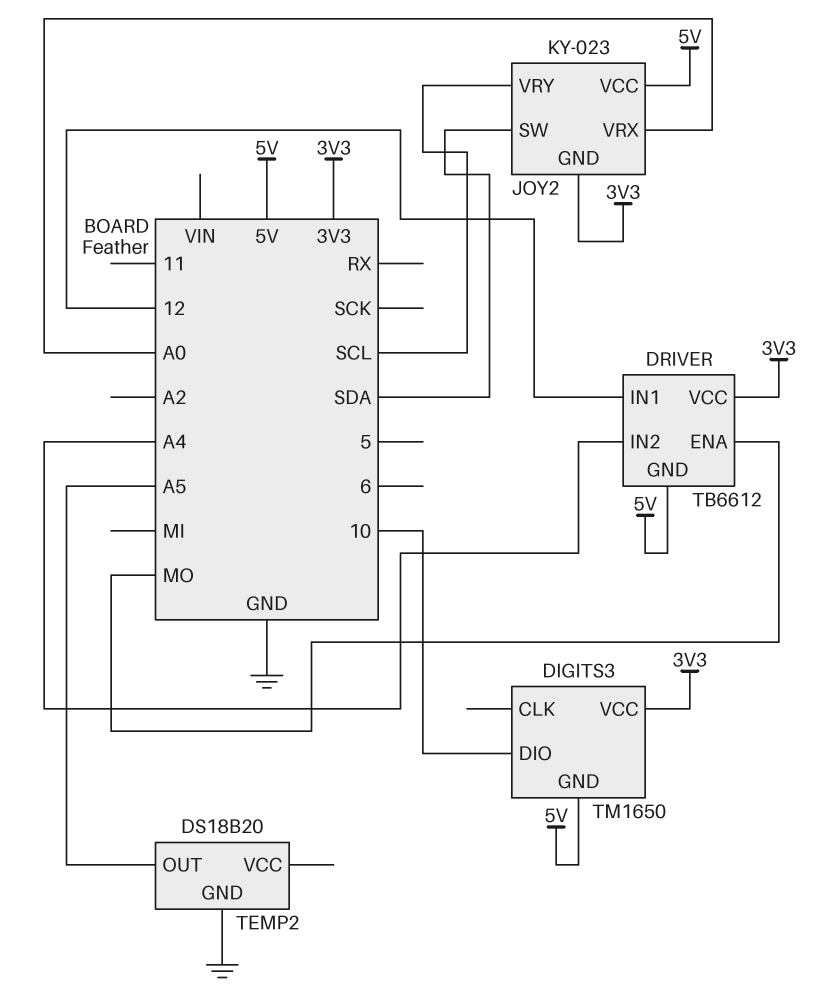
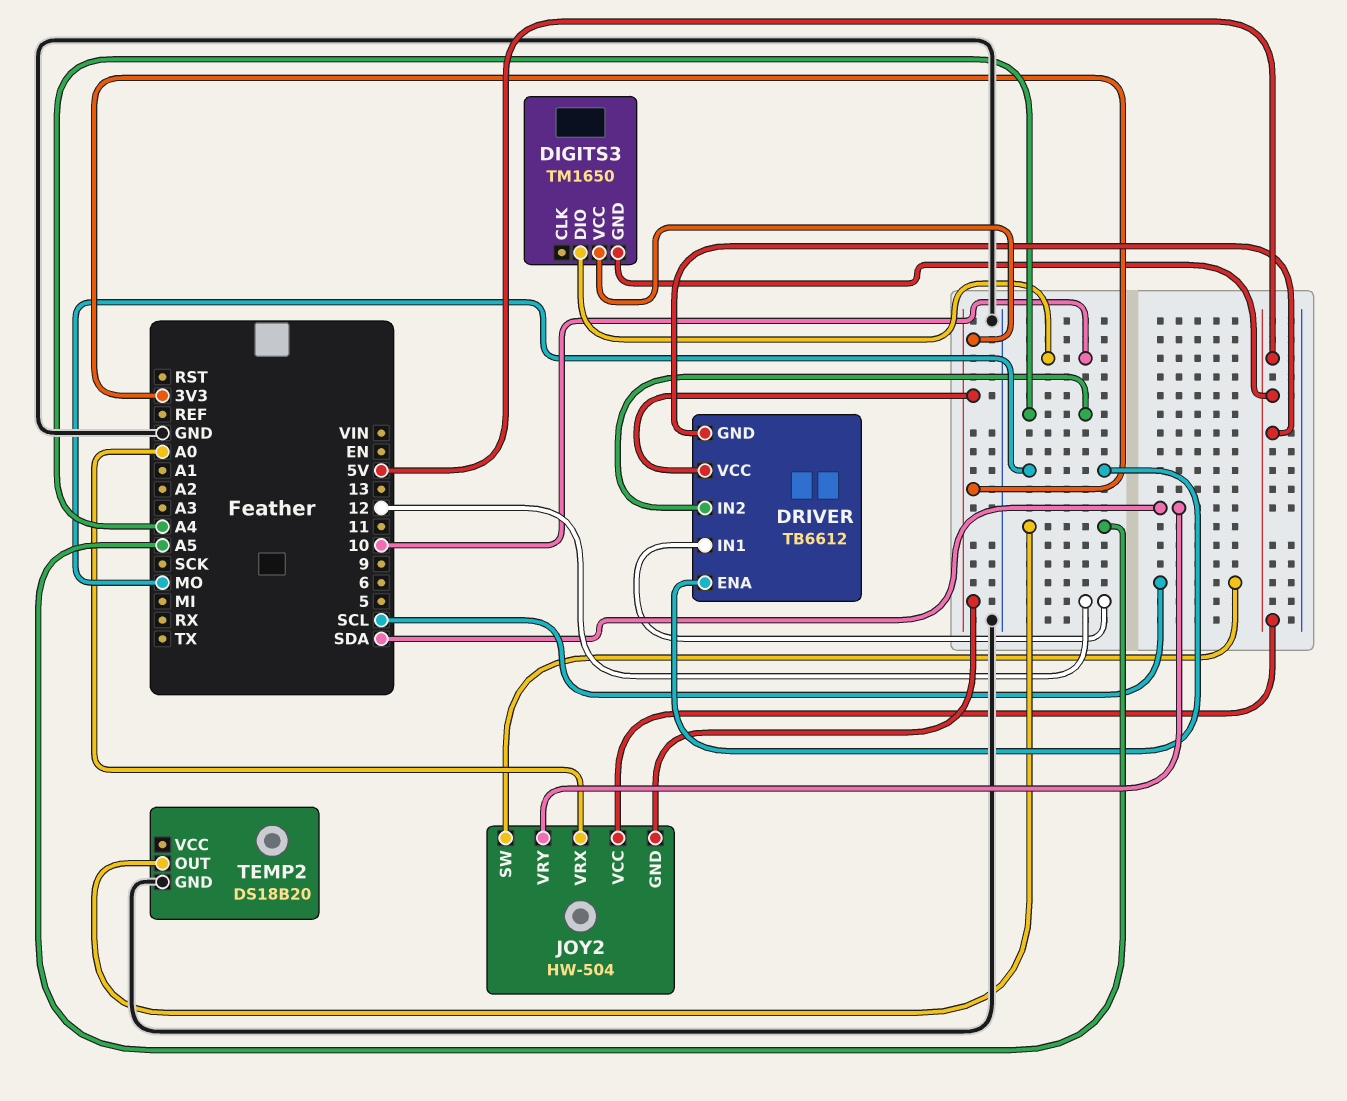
JOY2: KY-023 -> HW-504
JOY2 pin SW: SDA -> SCL
JOY2 pin VRY: SCL -> SDA

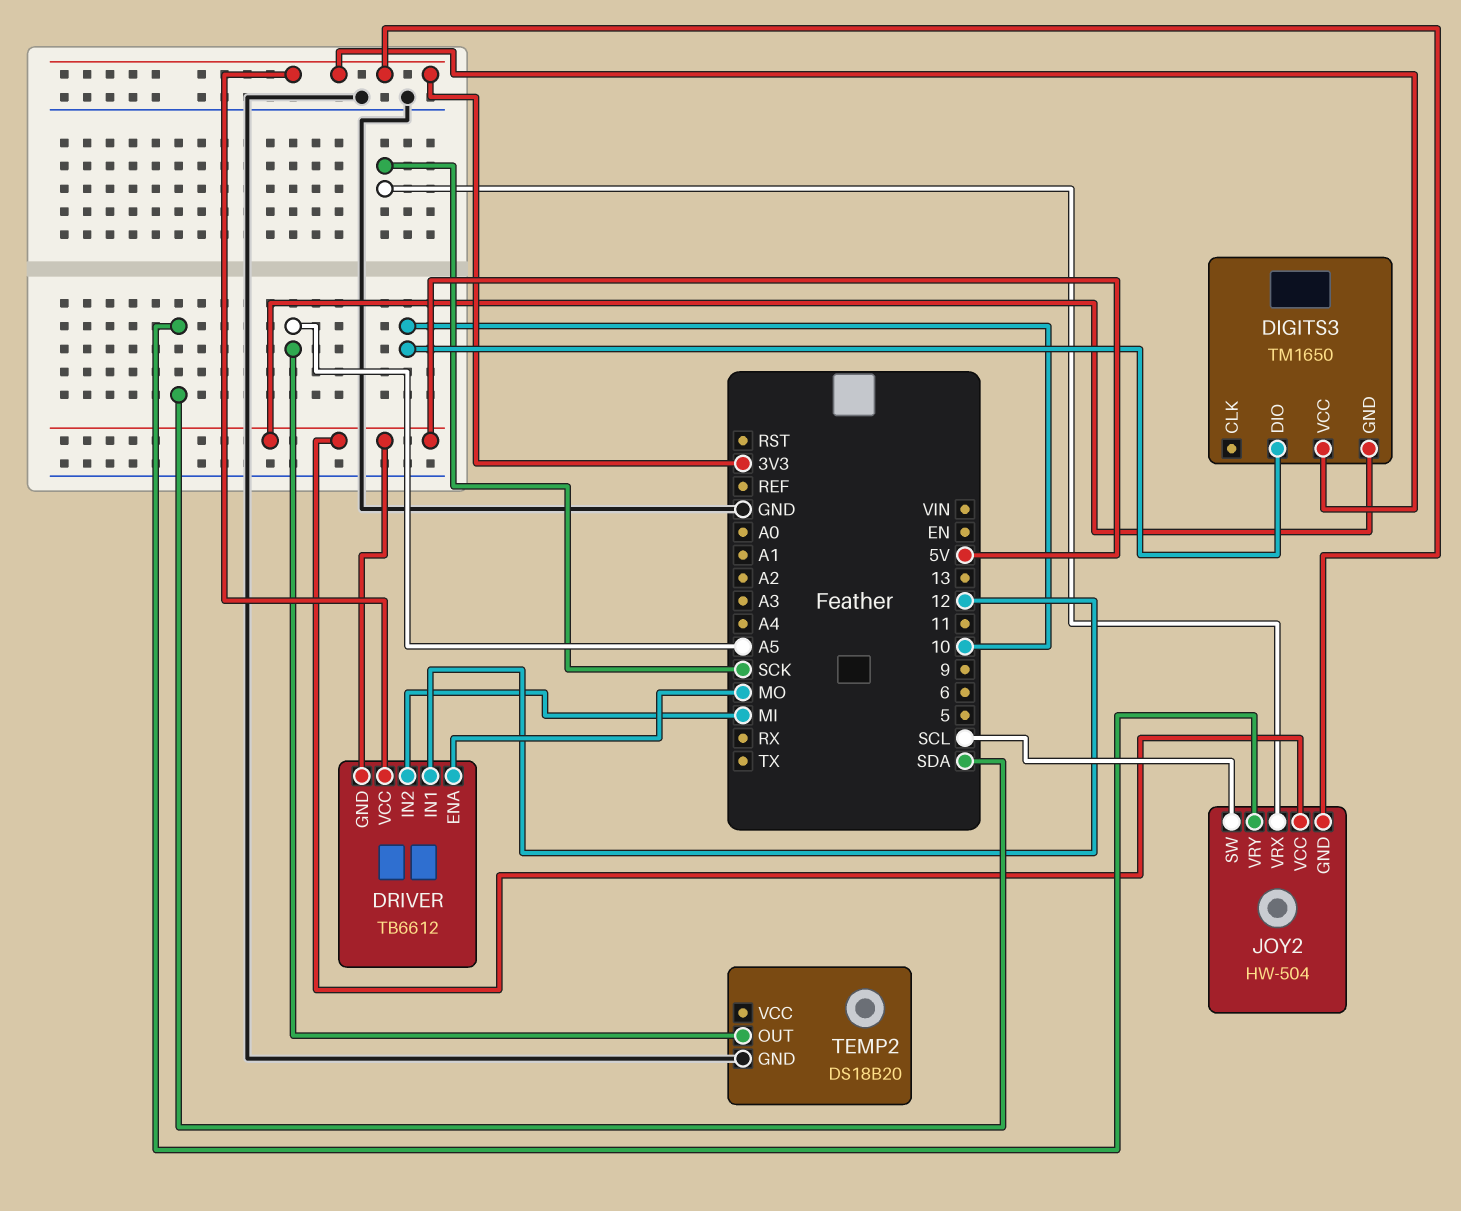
DRIVER pin IN2: A4 -> MI
JOY2 pin VRX: A0 -> SCK

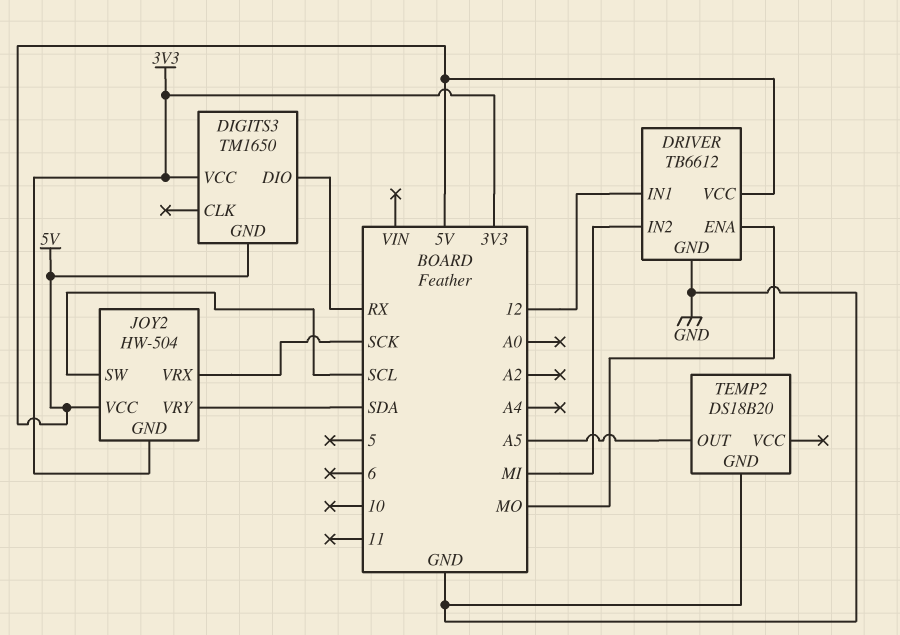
DIGITS3 pin DIO: 10 -> RX
DRIVER pin GND: 5V -> GND
DRIVER pin VCC: 3V3 -> 5V

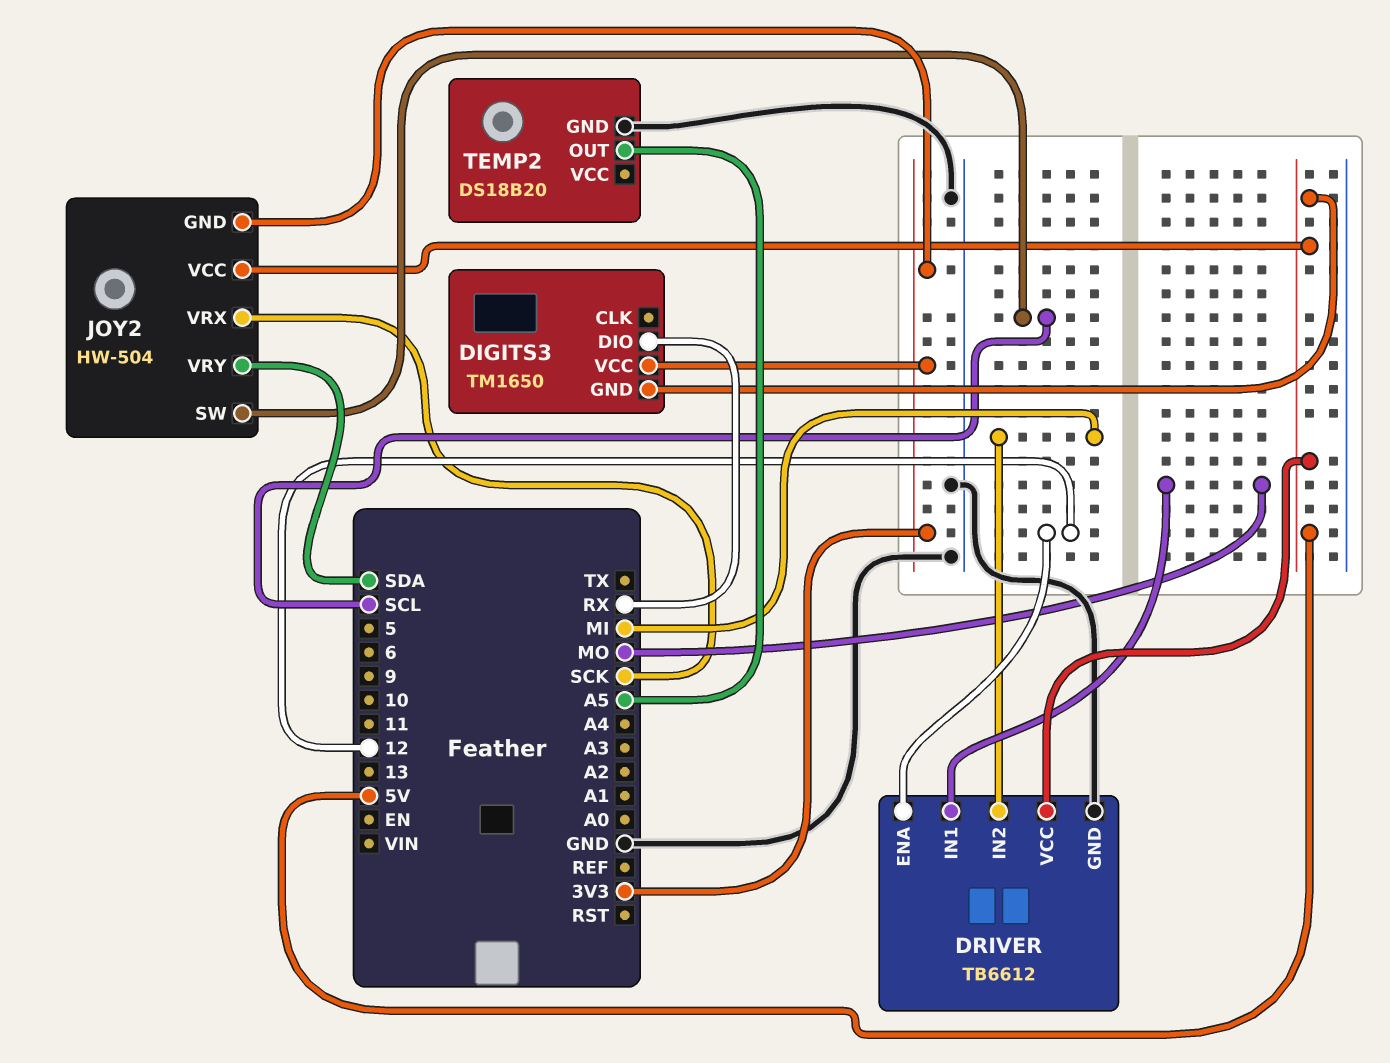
DRIVER pin ENA: MO -> 12
DRIVER pin IN1: 12 -> MO

